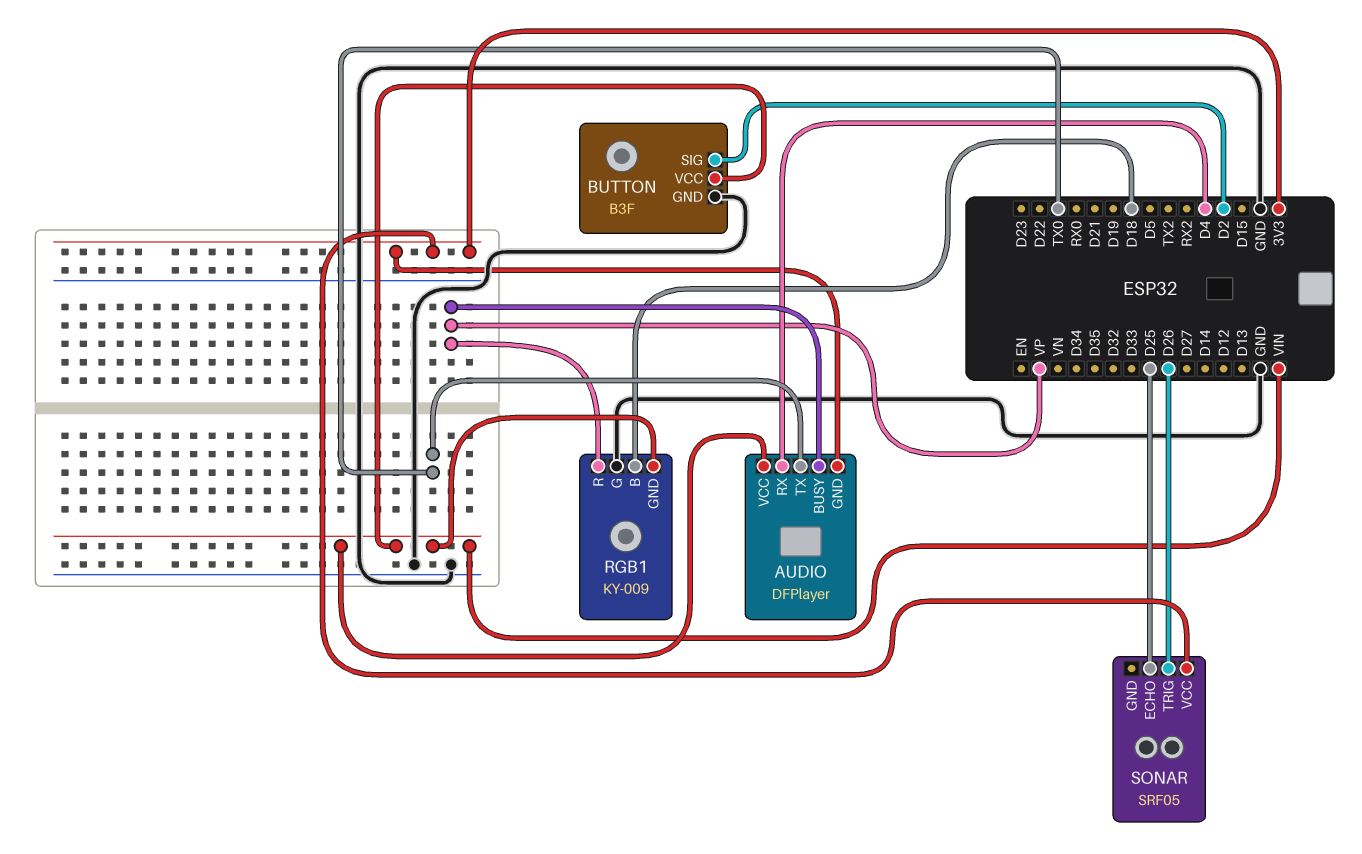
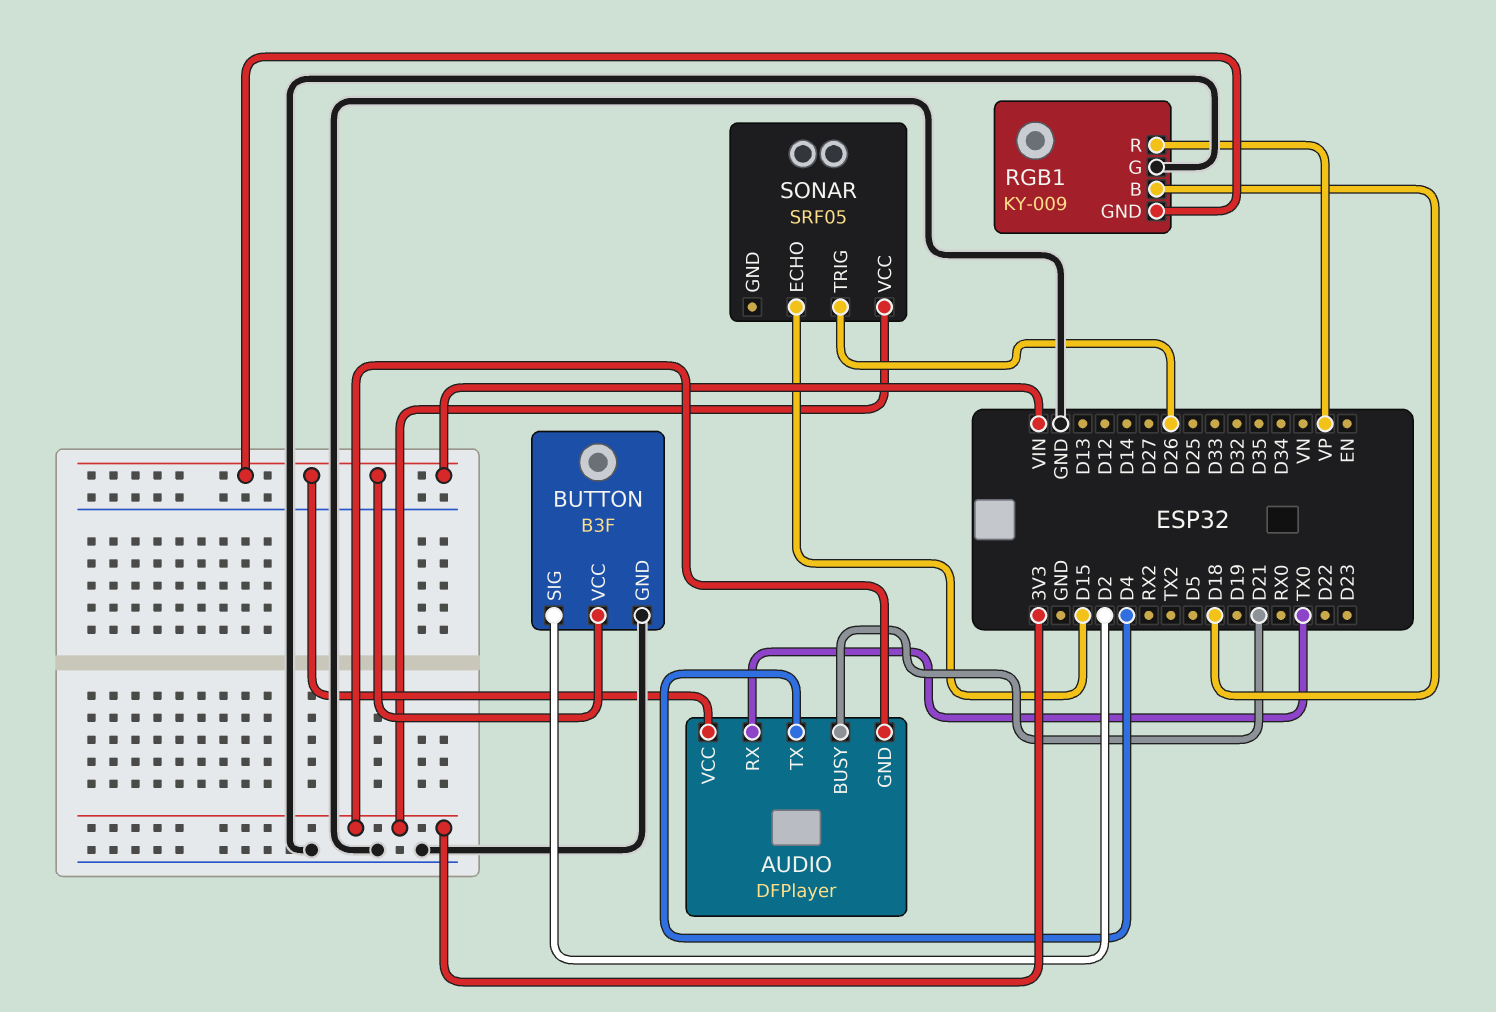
AUDIO pin BUSY: VP -> D21
AUDIO pin RX: D4 -> TX0
AUDIO pin TX: TX0 -> D4
SONAR pin ECHO: D25 -> D15

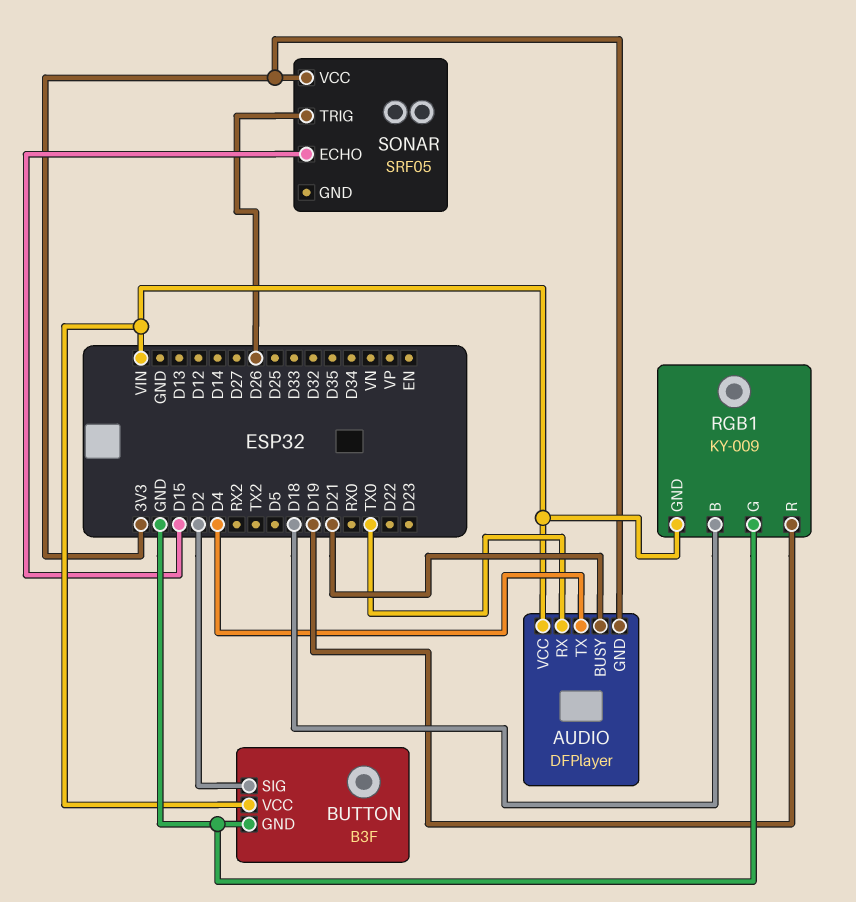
RGB1 pin R: VP -> D19

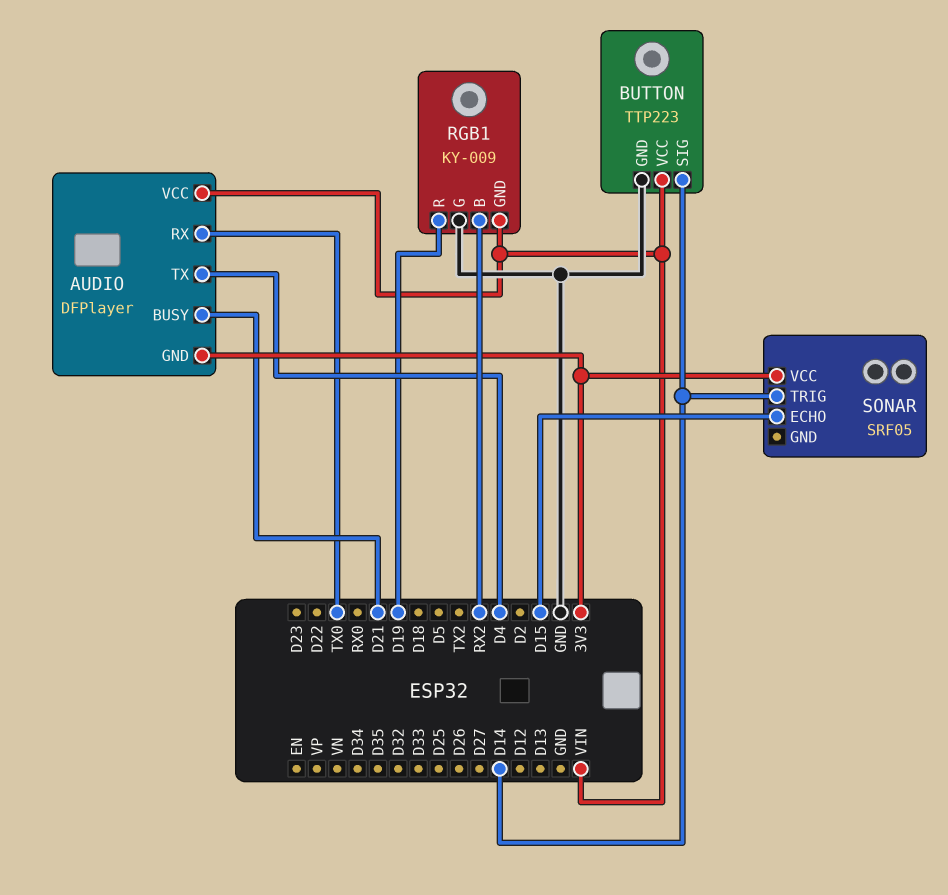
BUTTON: B3F -> TTP223
BUTTON pin SIG: D2 -> D14
RGB1 pin B: D18 -> RX2
SONAR pin TRIG: D26 -> D14

